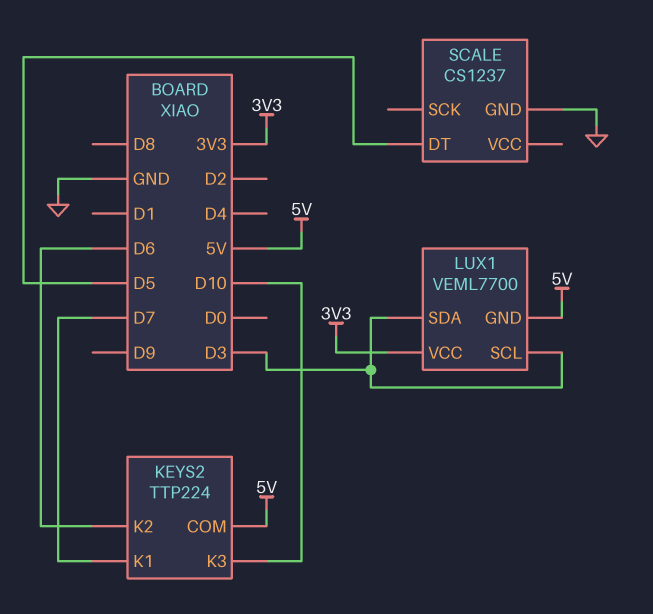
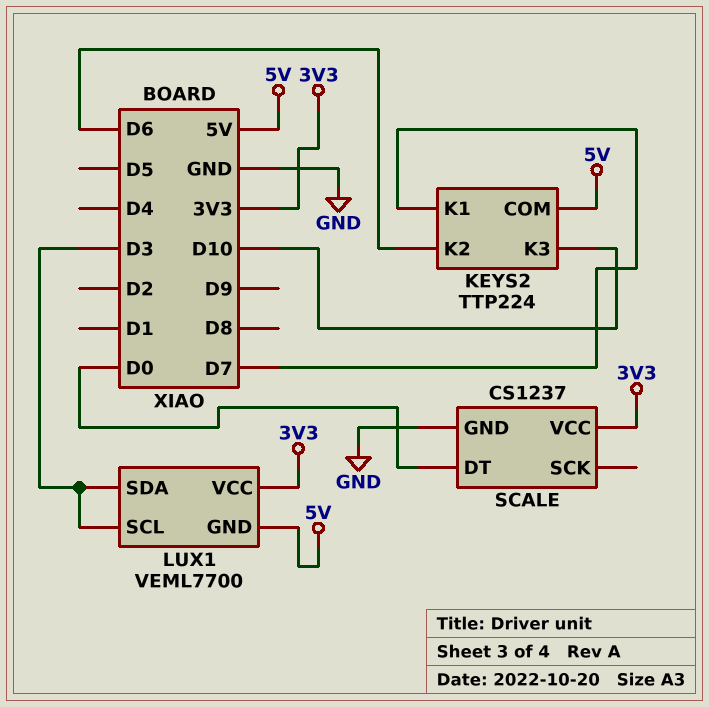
SCALE pin DT: D5 -> D0
SCALE pin VCC: none -> 3V3

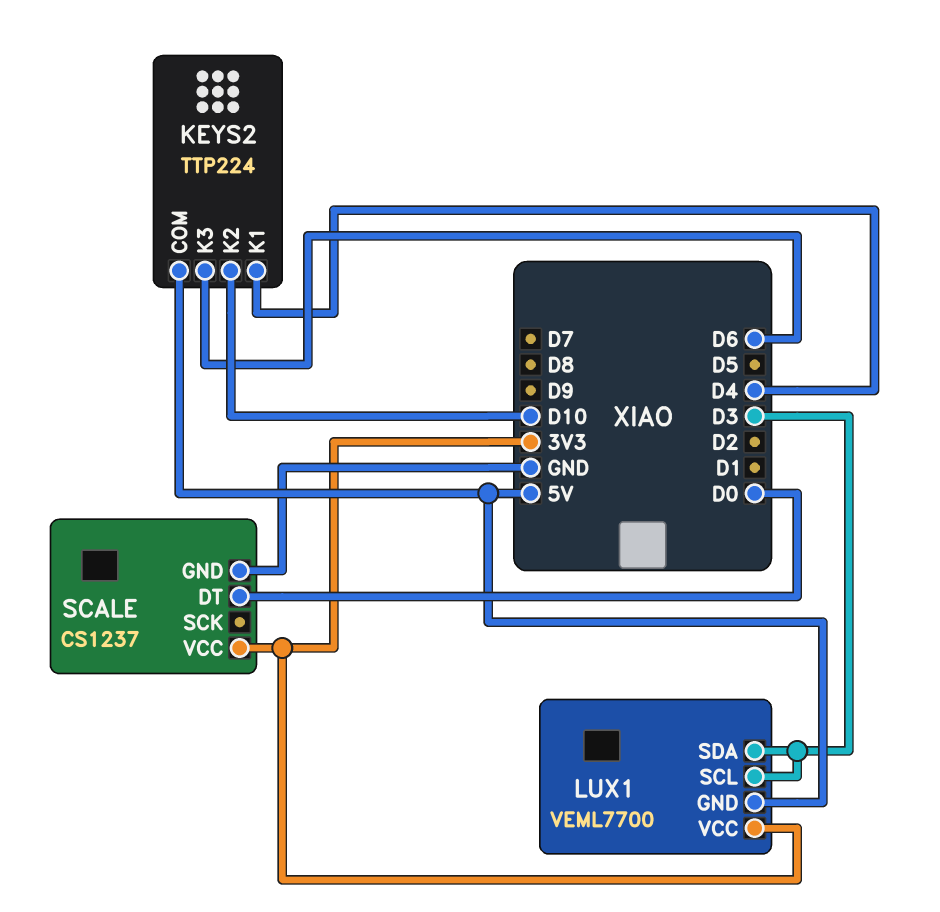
KEYS2 pin K1: D7 -> D4
KEYS2 pin K2: D6 -> D10
KEYS2 pin K3: D10 -> D6

